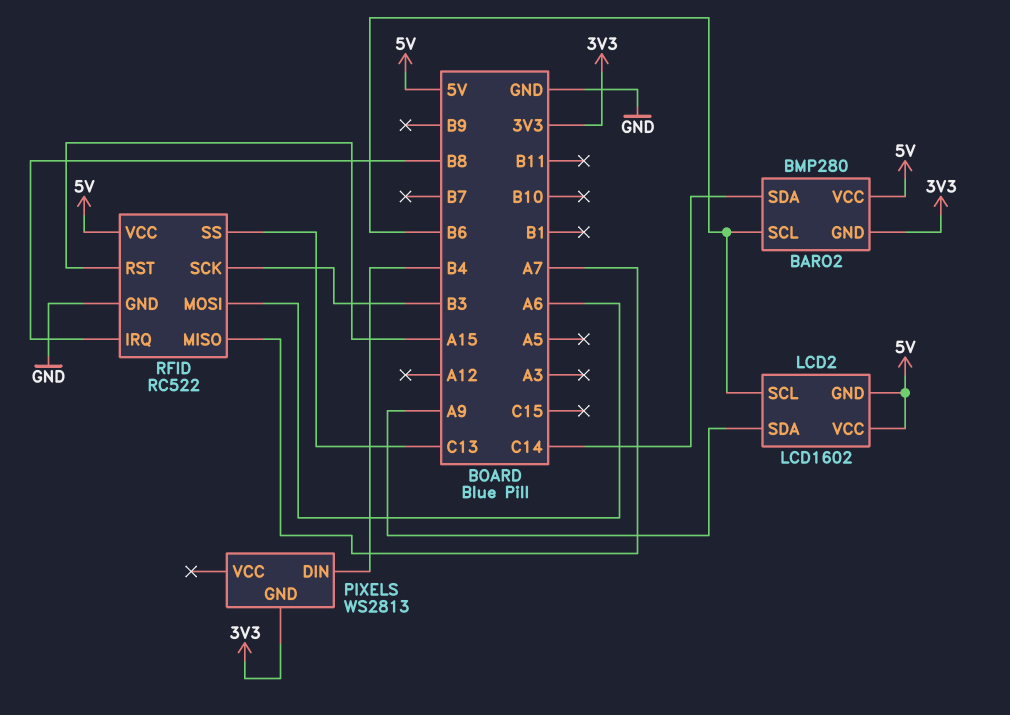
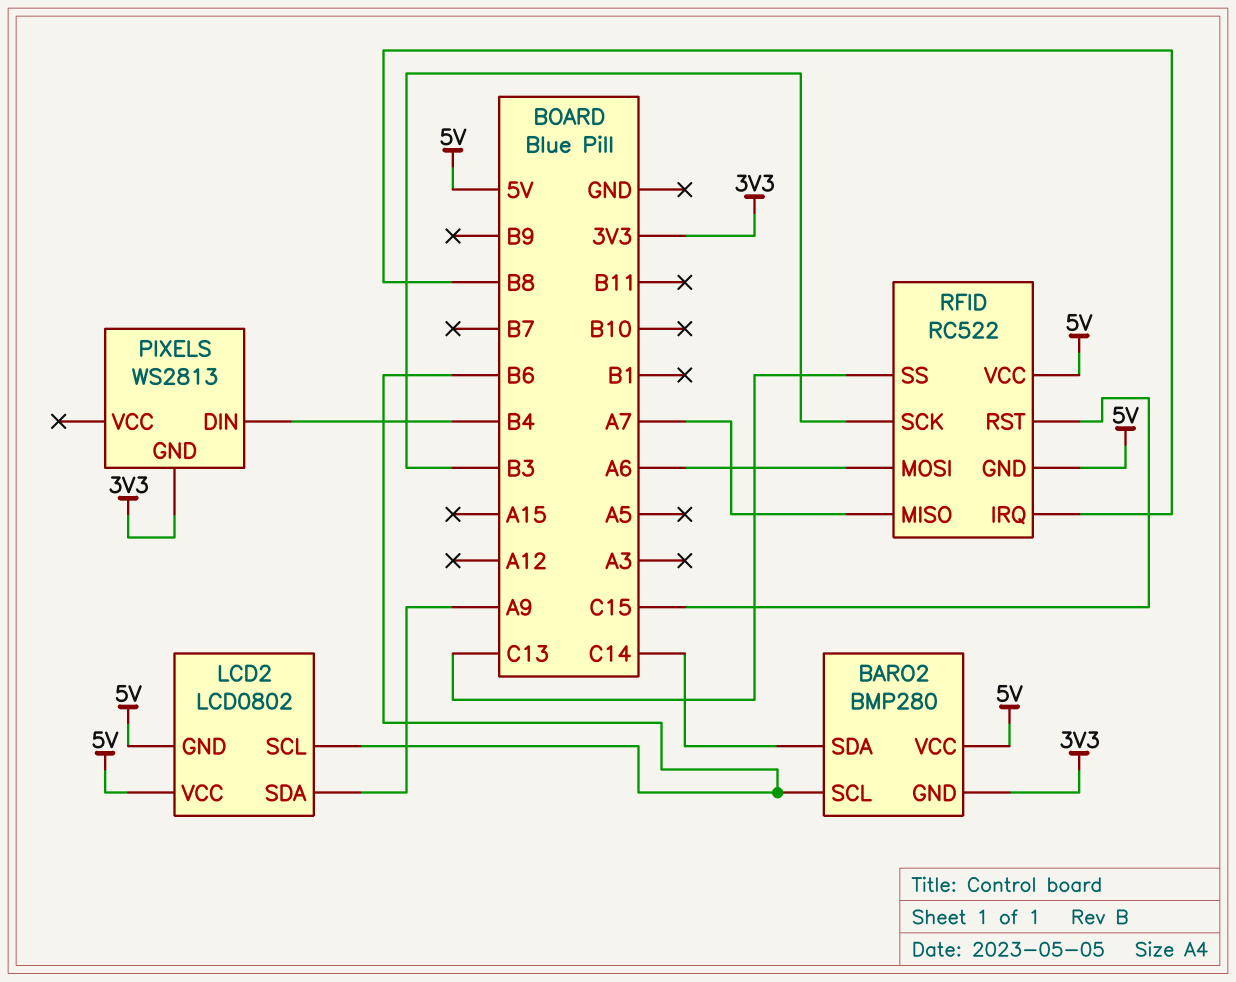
LCD2: LCD1602 -> LCD0802
RFID pin GND: GND -> 5V
RFID pin RST: A15 -> C15

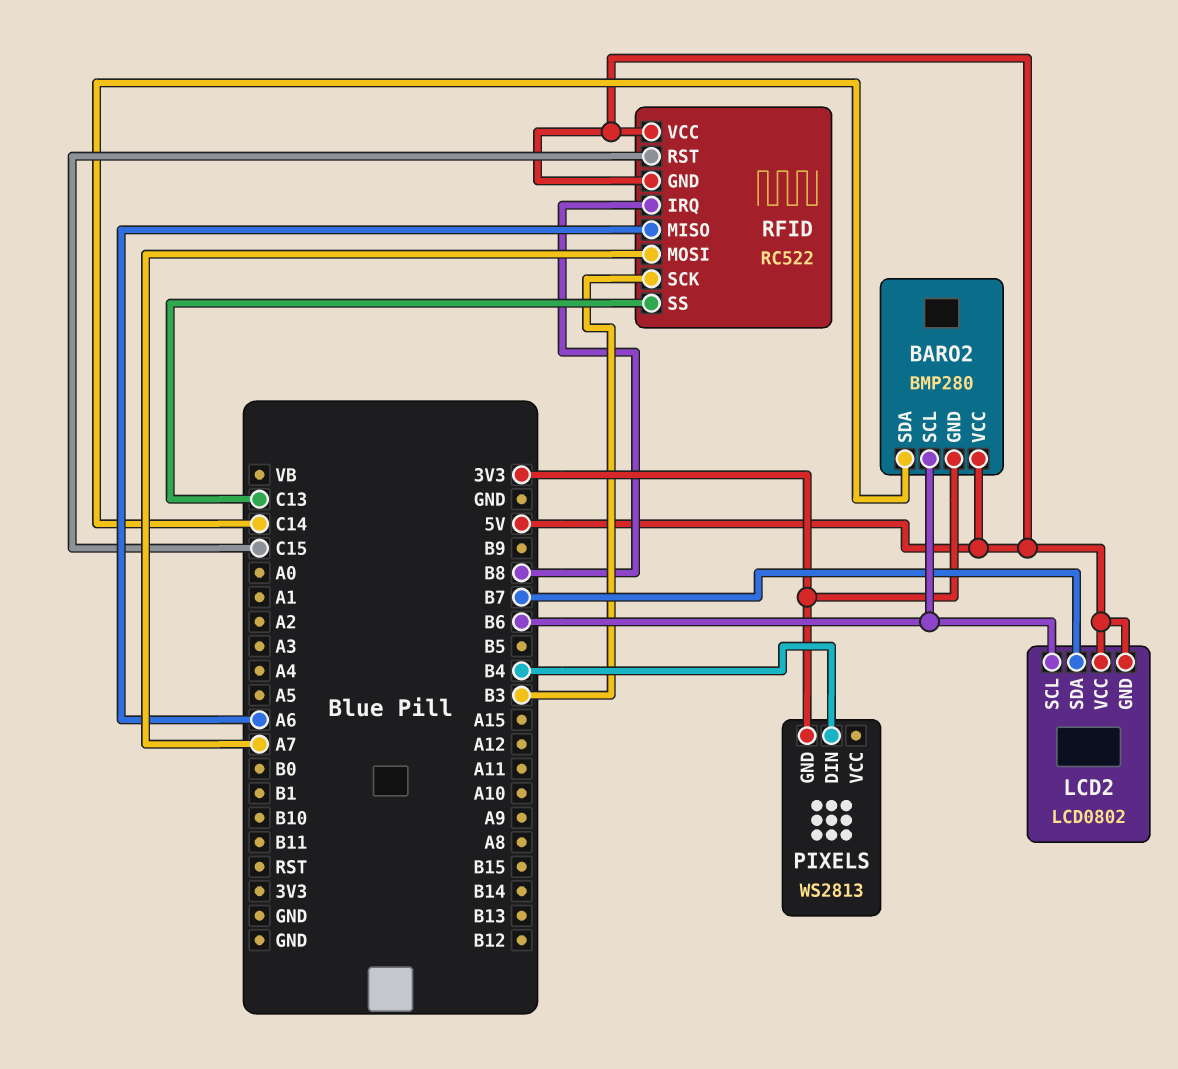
LCD2 pin SDA: A9 -> B7
RFID pin MISO: A7 -> A6
RFID pin MOSI: A6 -> A7

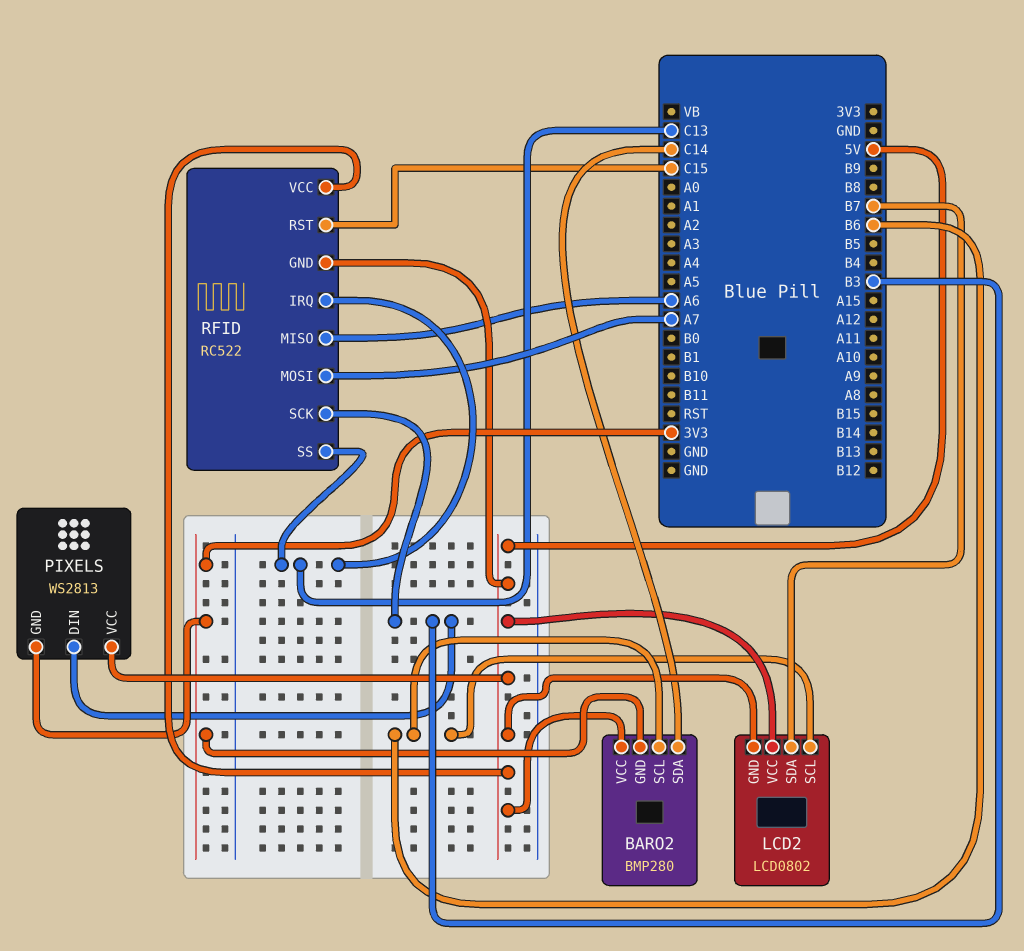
PIXELS pin DIN: B4 -> B3
PIXELS pin VCC: none -> 5V
RFID pin IRQ: B8 -> C13

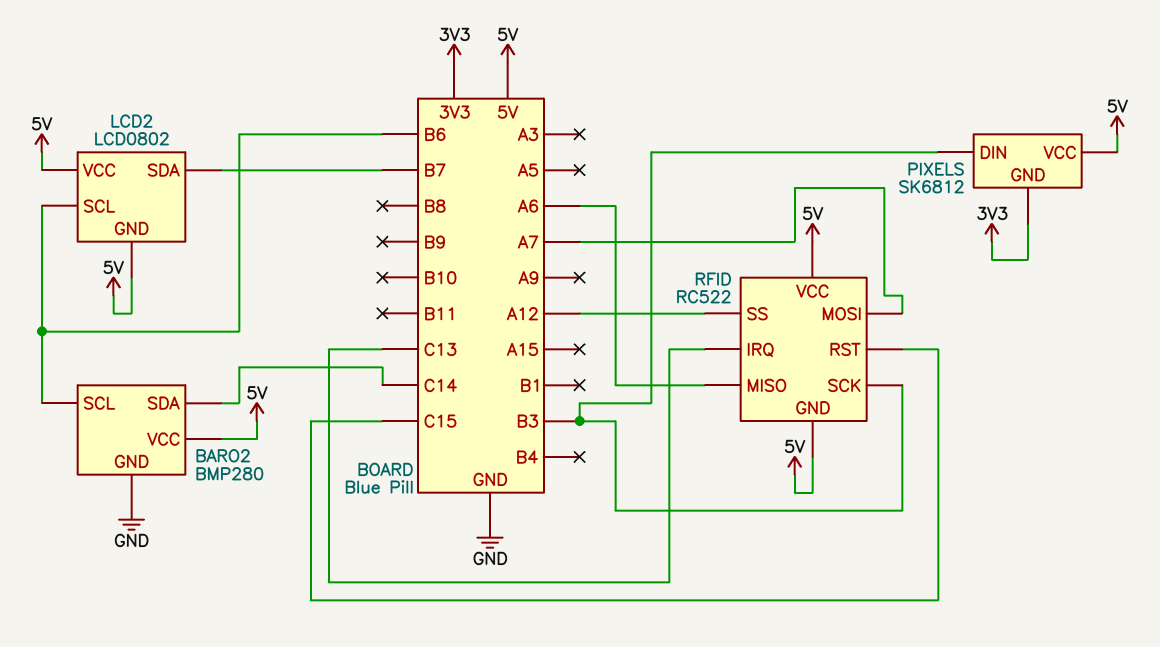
BARO2 pin GND: 3V3 -> GND
PIXELS: WS2813 -> SK6812
RFID pin SS: C13 -> A12

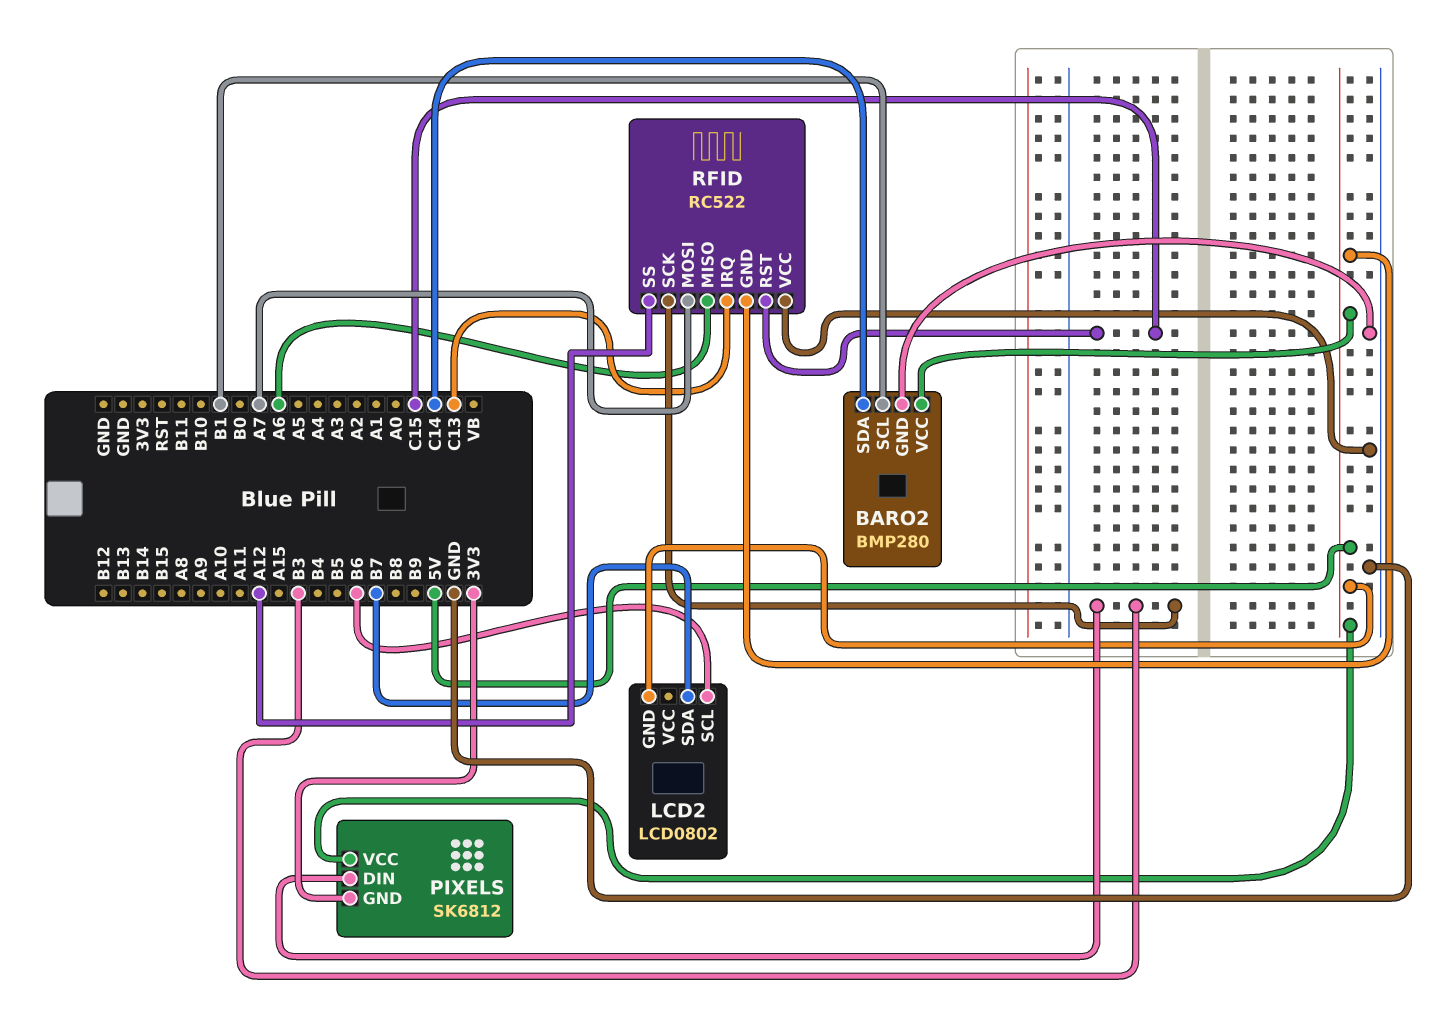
BARO2 pin SCL: B6 -> B1
LCD2 pin VCC: 5V -> none
RFID pin VCC: 5V -> GND

